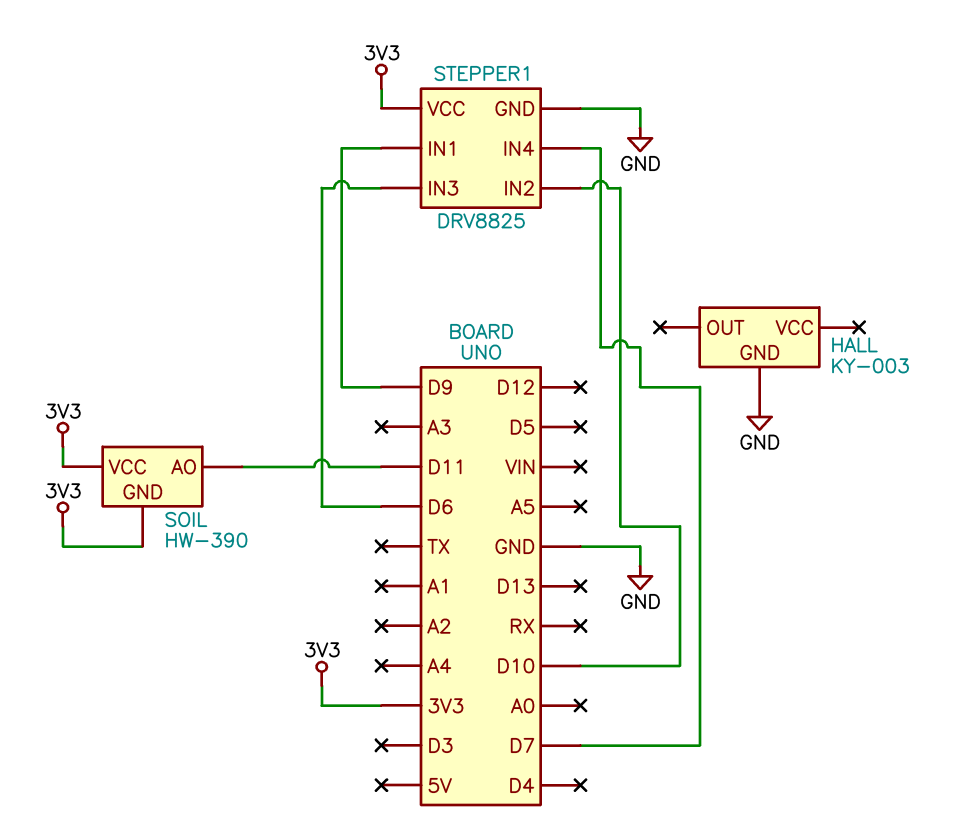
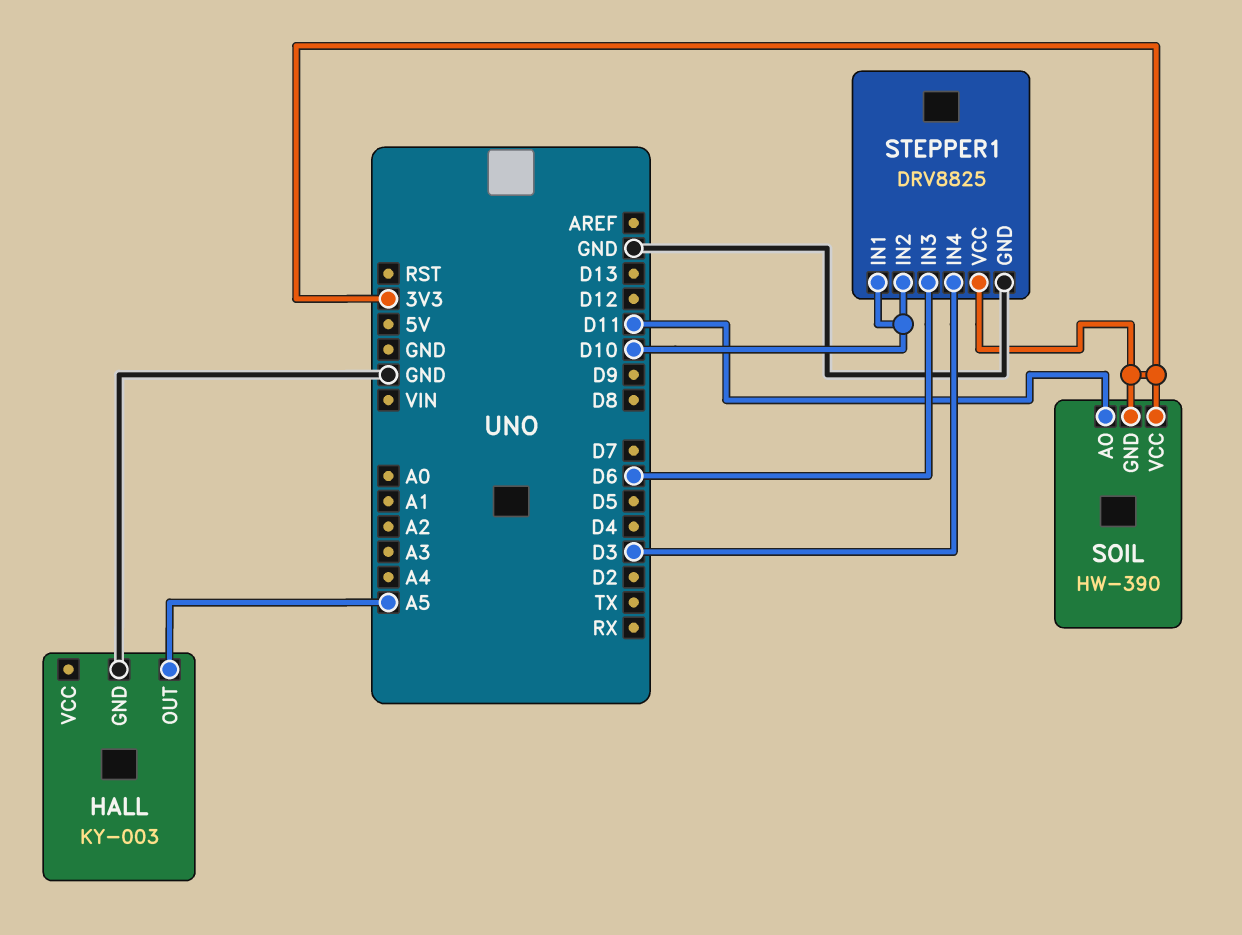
HALL pin OUT: none -> A5
STEPPER1 pin IN1: D9 -> D10
STEPPER1 pin IN4: D7 -> D3

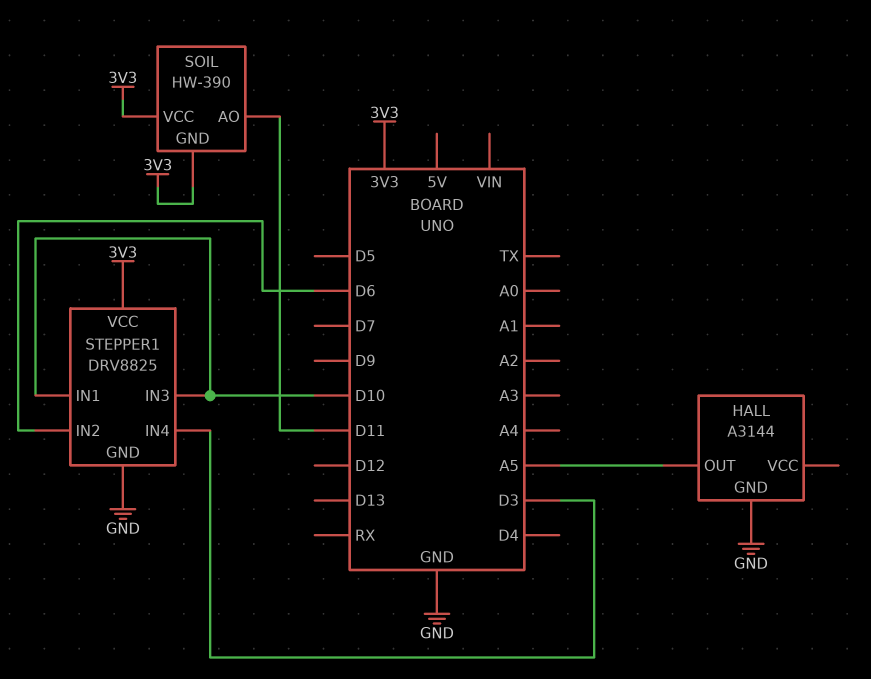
HALL: KY-003 -> A3144
STEPPER1 pin IN2: D10 -> D6
STEPPER1 pin IN3: D6 -> D10

